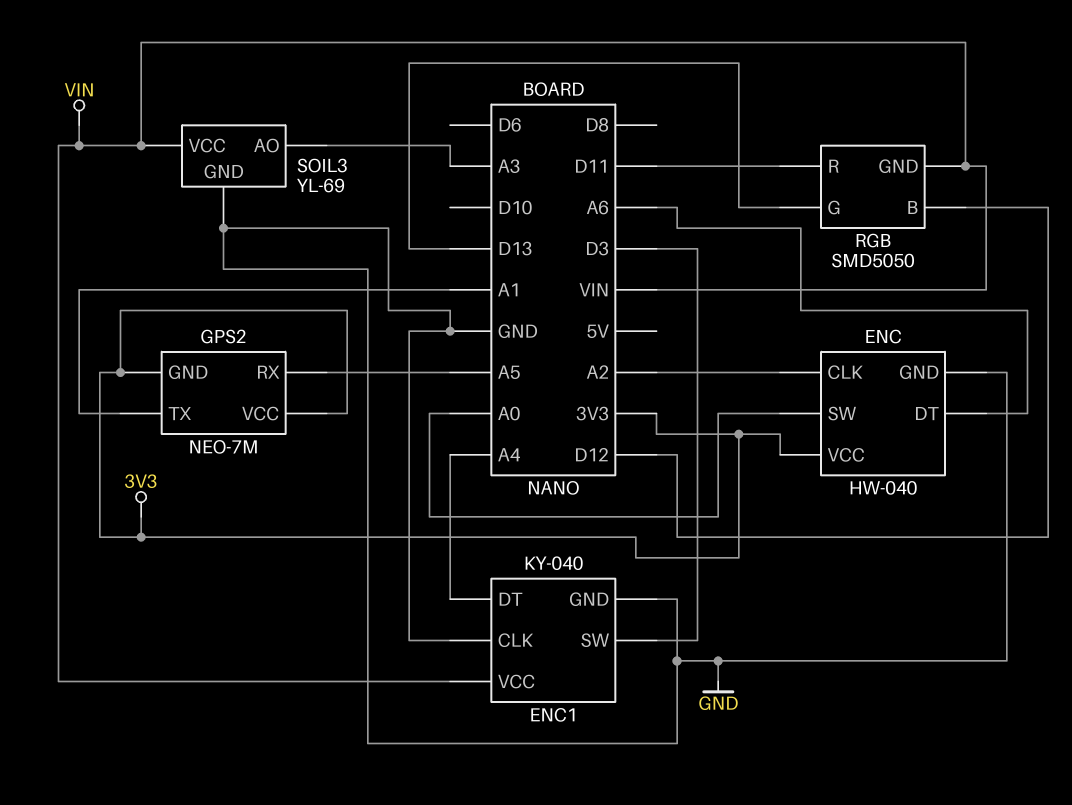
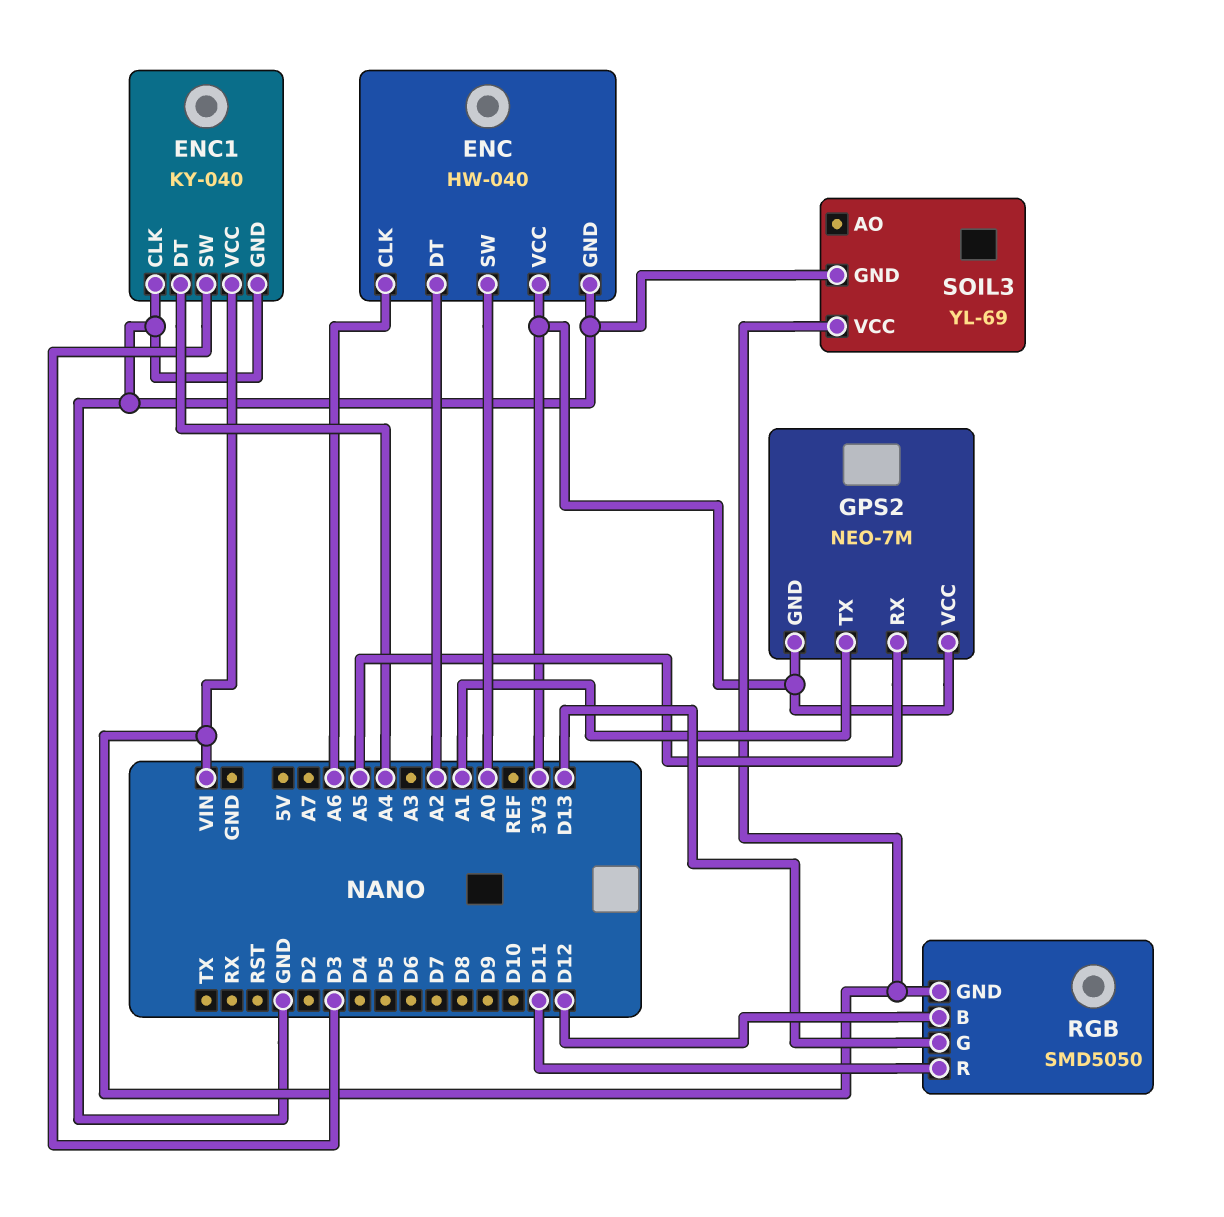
ENC pin CLK: A2 -> A6
ENC pin DT: A6 -> A2
SOIL3 pin AO: A3 -> none

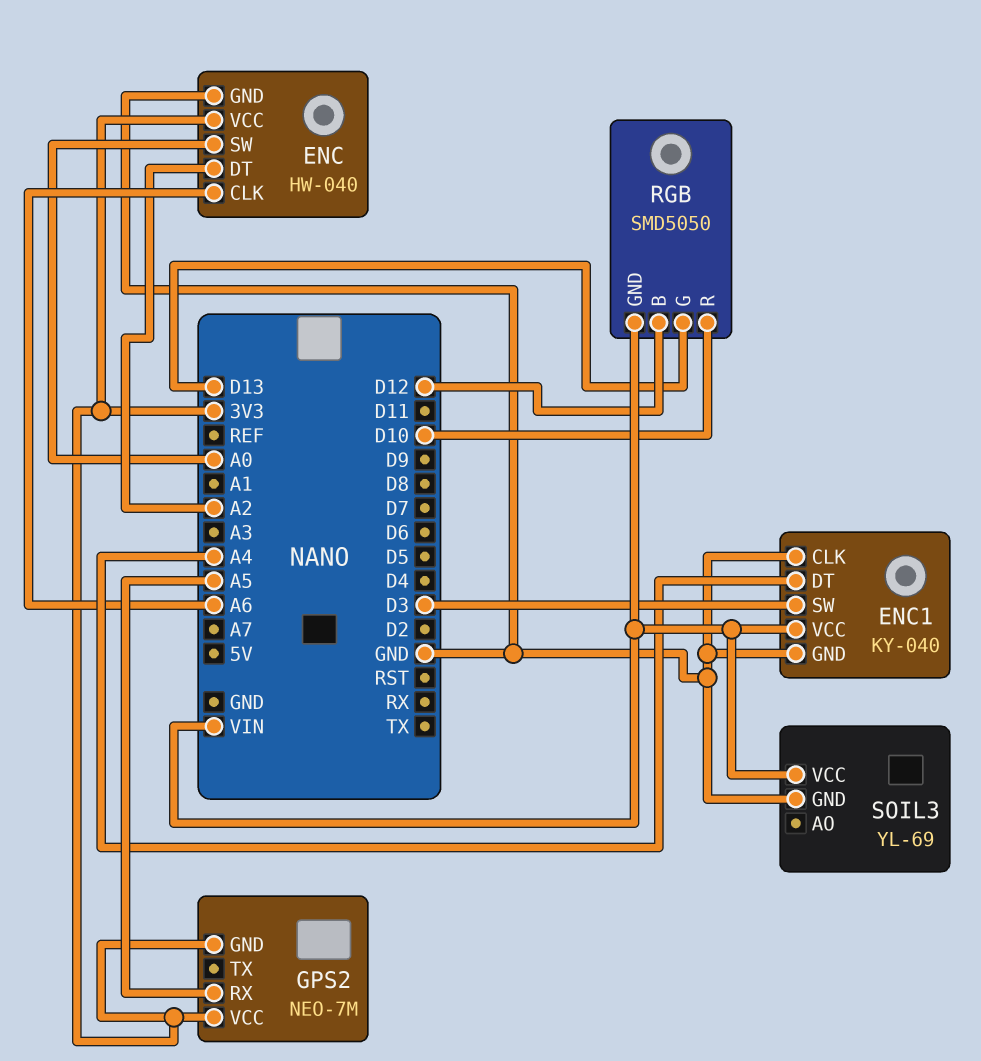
GPS2 pin TX: A1 -> none
RGB pin R: D11 -> D10

